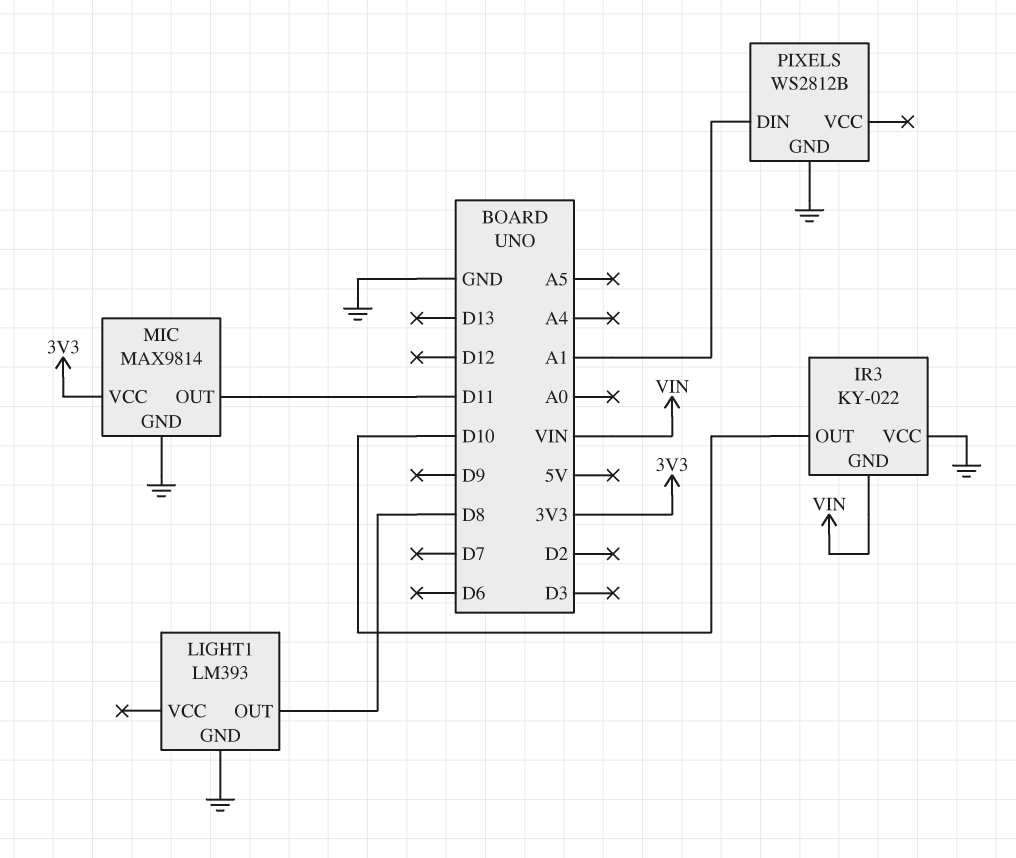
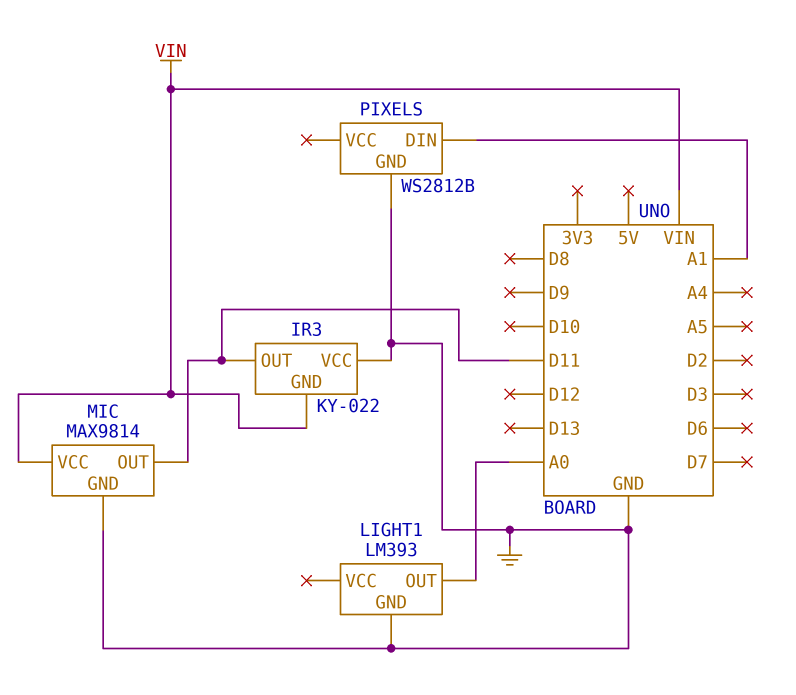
IR3 pin OUT: D10 -> D11
LIGHT1 pin OUT: D8 -> A0
MIC pin VCC: 3V3 -> VIN

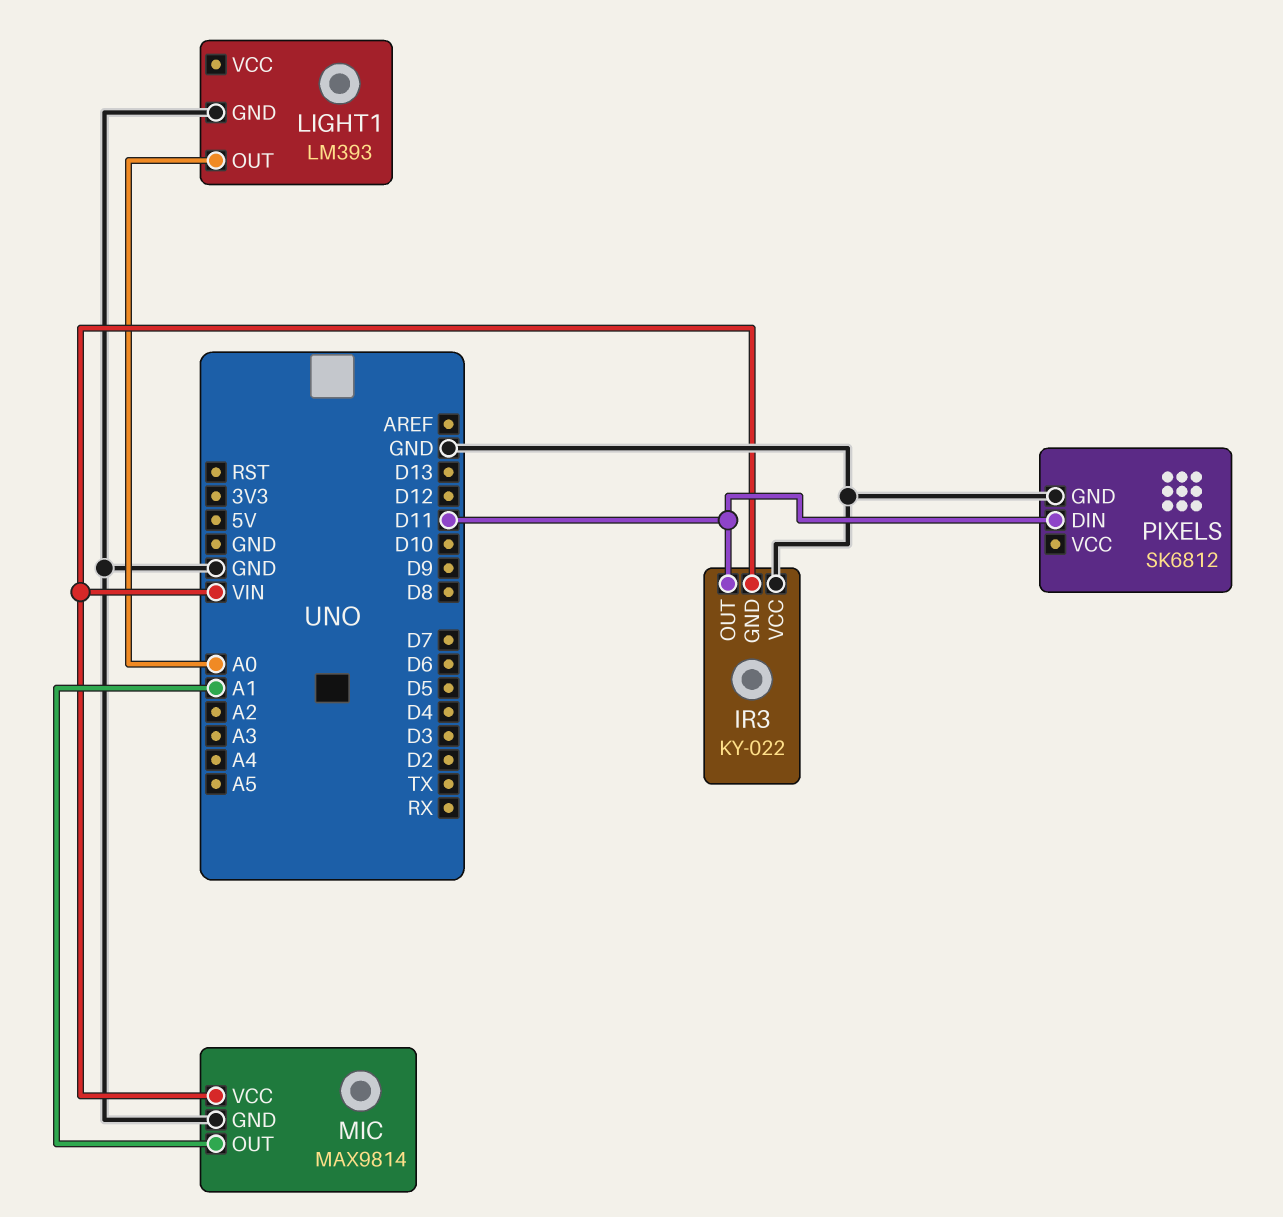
MIC pin OUT: D11 -> A1
PIXELS: WS2812B -> SK6812
PIXELS pin DIN: A1 -> D11

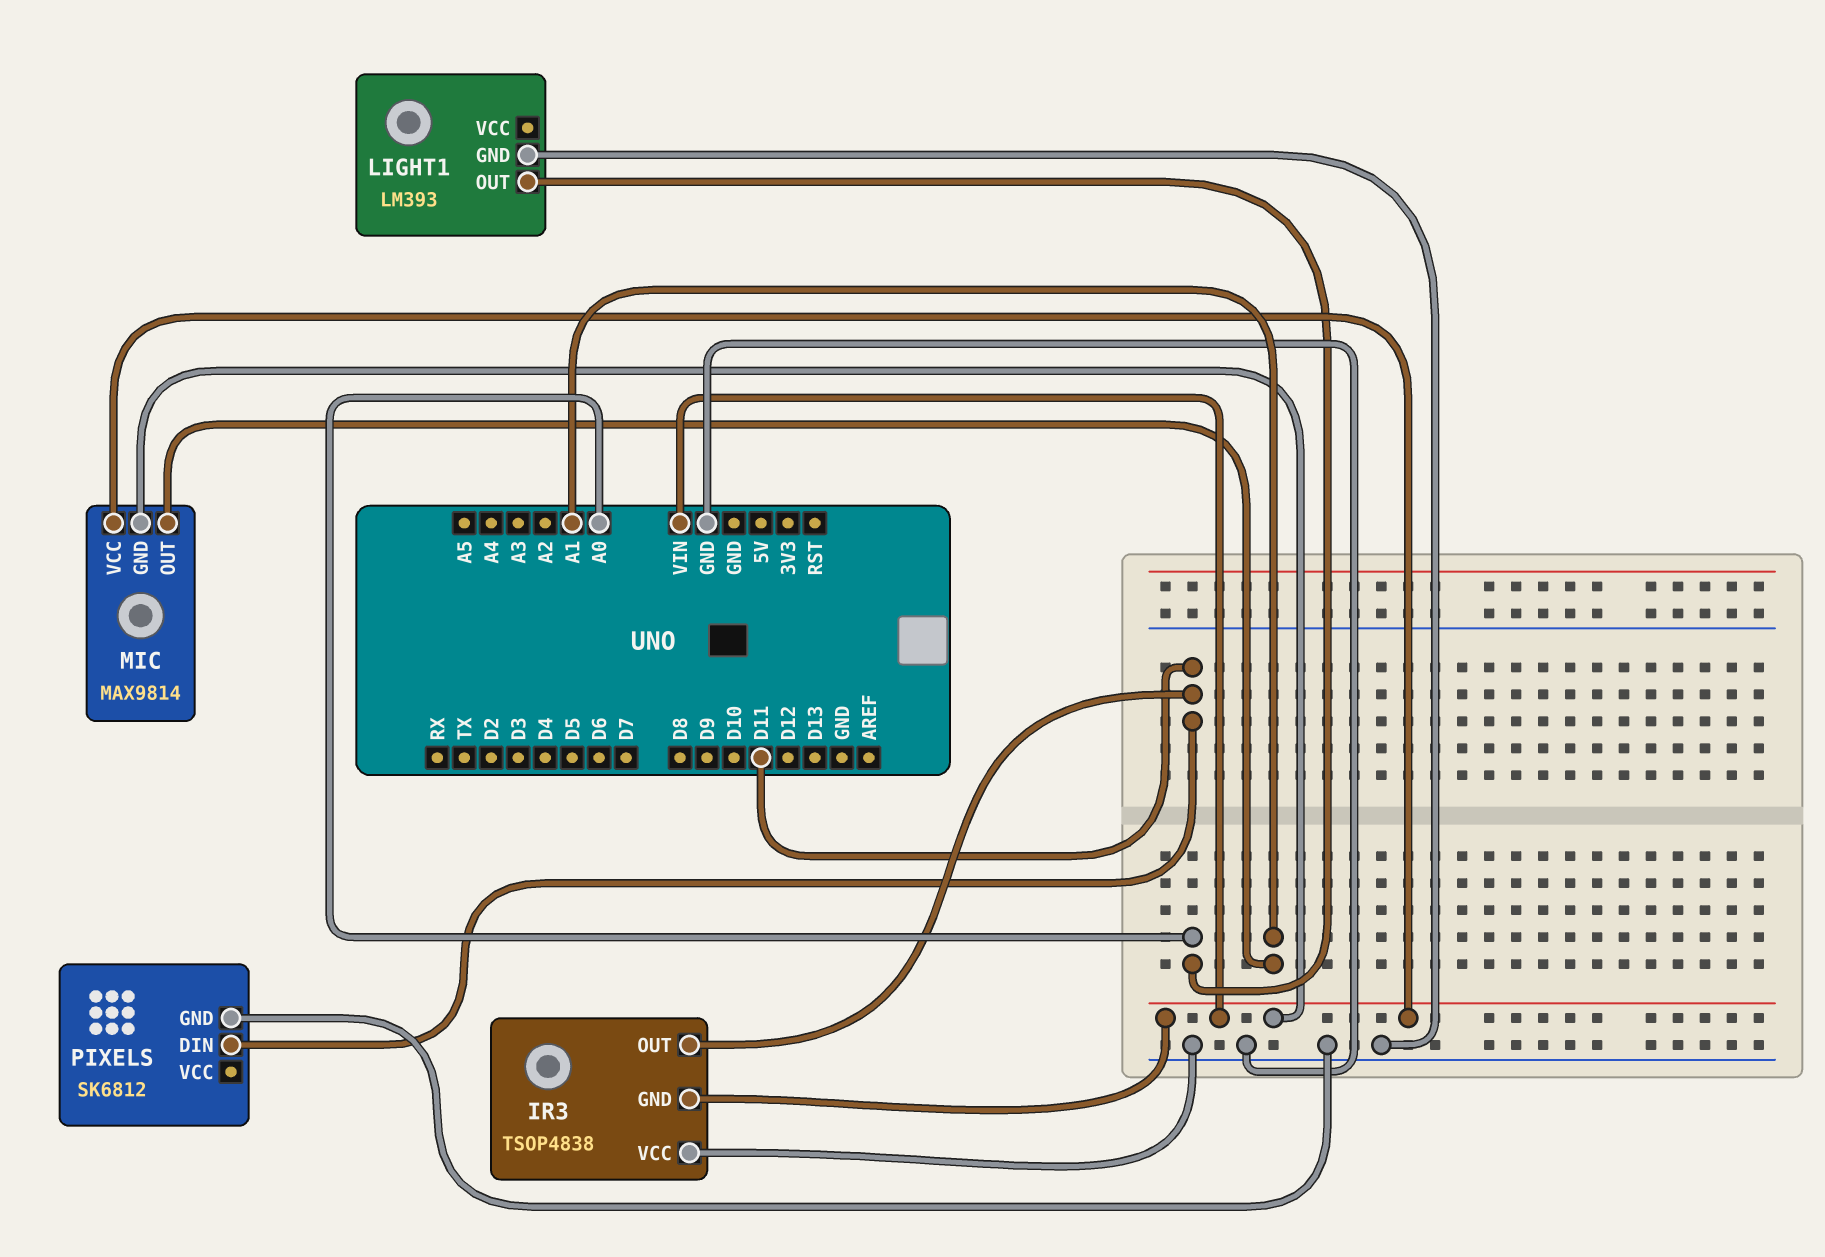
IR3: KY-022 -> TSOP4838
MIC pin GND: GND -> VIN

